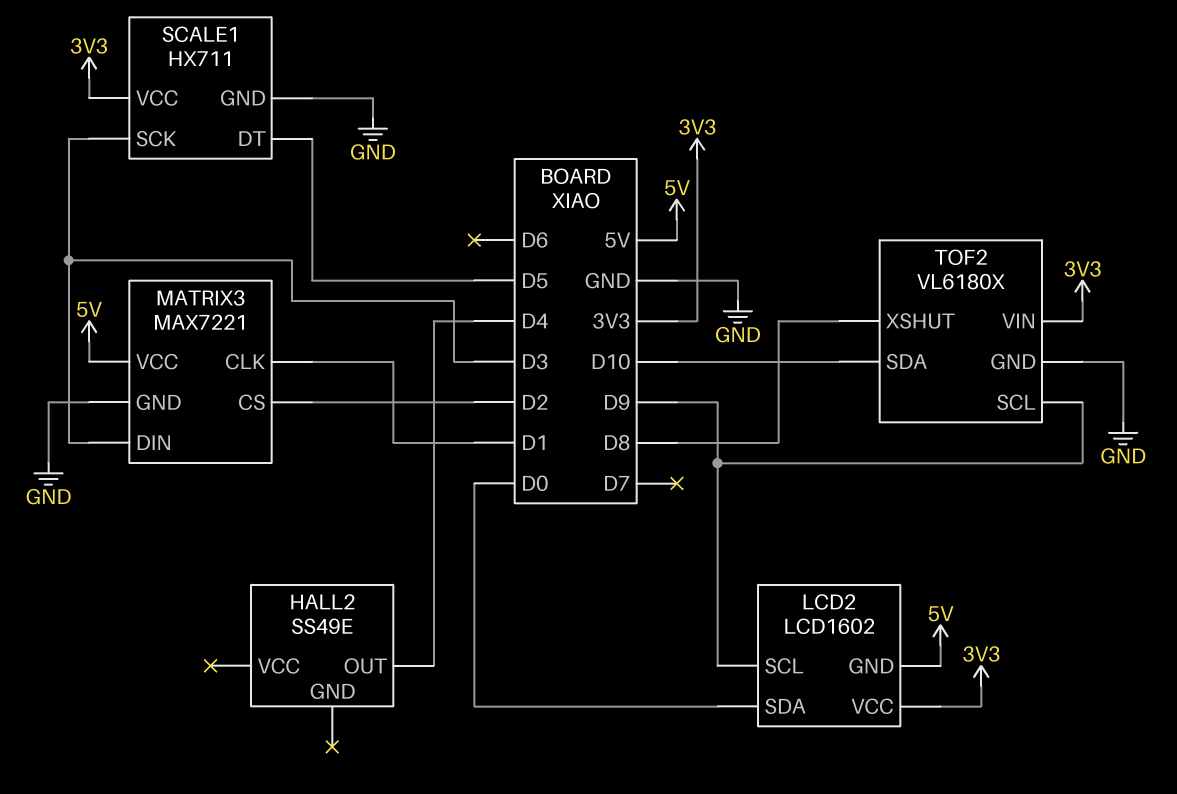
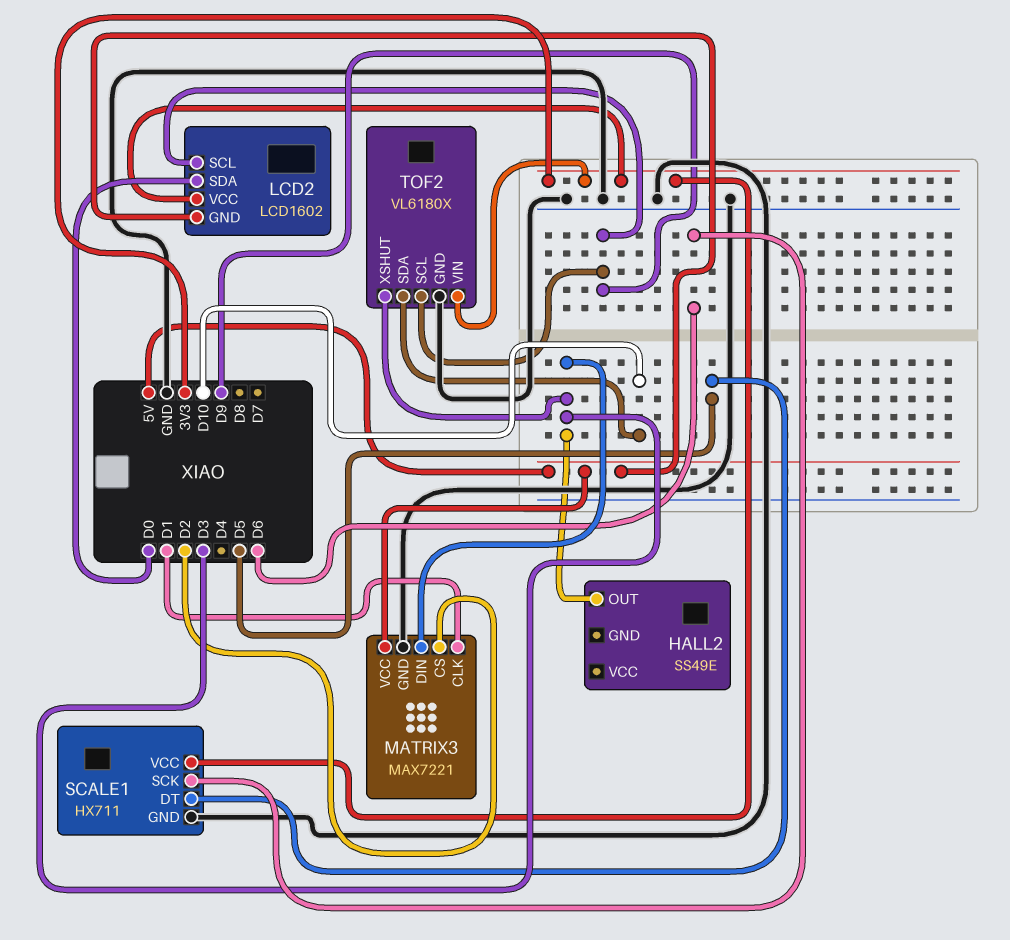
HALL2 pin OUT: D4 -> D3
SCALE1 pin SCK: D3 -> D6
TOF2 pin XSHUT: D8 -> D3

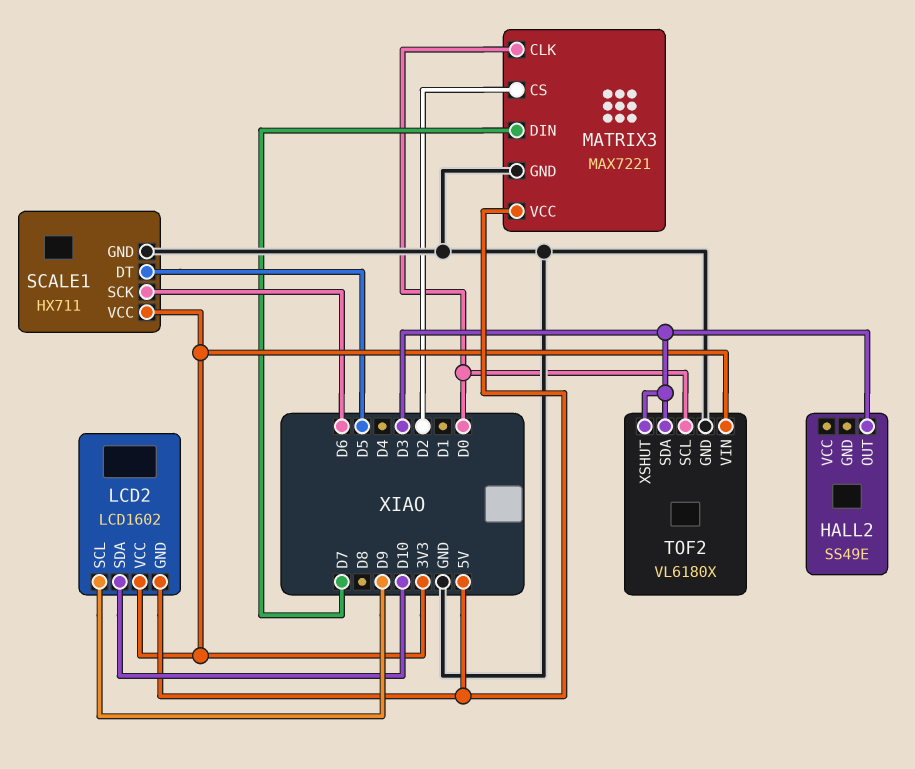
LCD2 pin SDA: D0 -> D10
MATRIX3 pin CLK: D1 -> D0
MATRIX3 pin DIN: D3 -> D7
TOF2 pin SCL: D9 -> D0
TOF2 pin SDA: D10 -> D3

